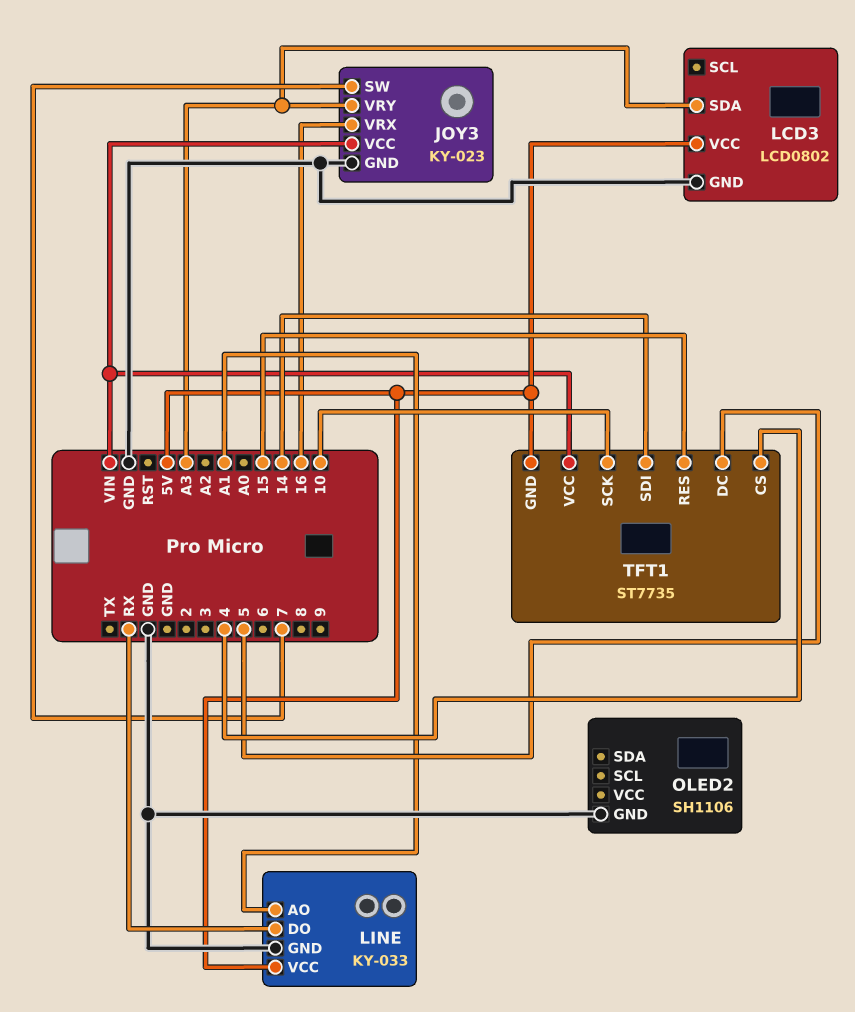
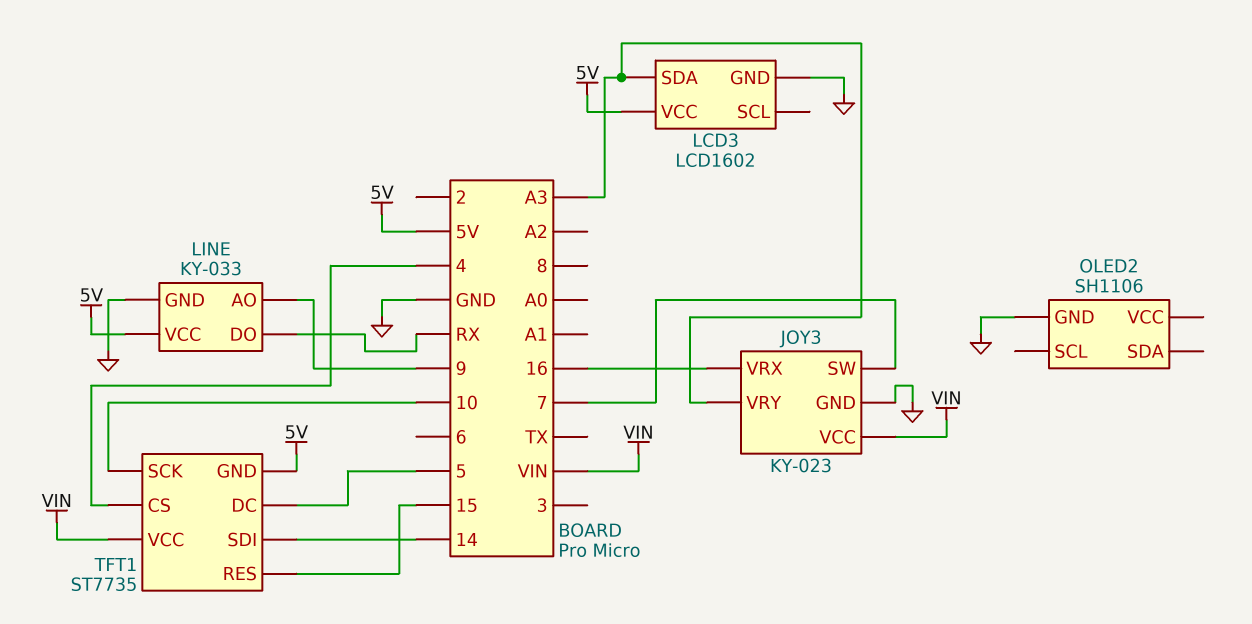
LCD3: LCD0802 -> LCD1602
LINE pin AO: A1 -> 9

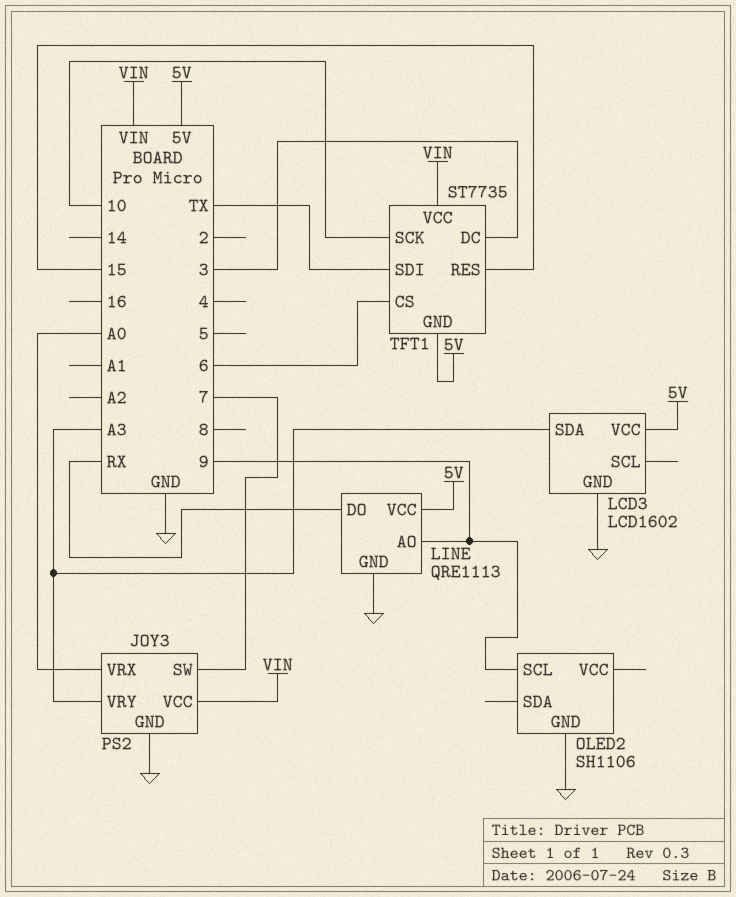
JOY3: KY-023 -> PS2
JOY3 pin VRX: 16 -> A0
LINE: KY-033 -> QRE1113
OLED2 pin SCL: none -> 9
TFT1 pin CS: 4 -> 6
TFT1 pin DC: 5 -> 3
TFT1 pin SDI: 14 -> TX

